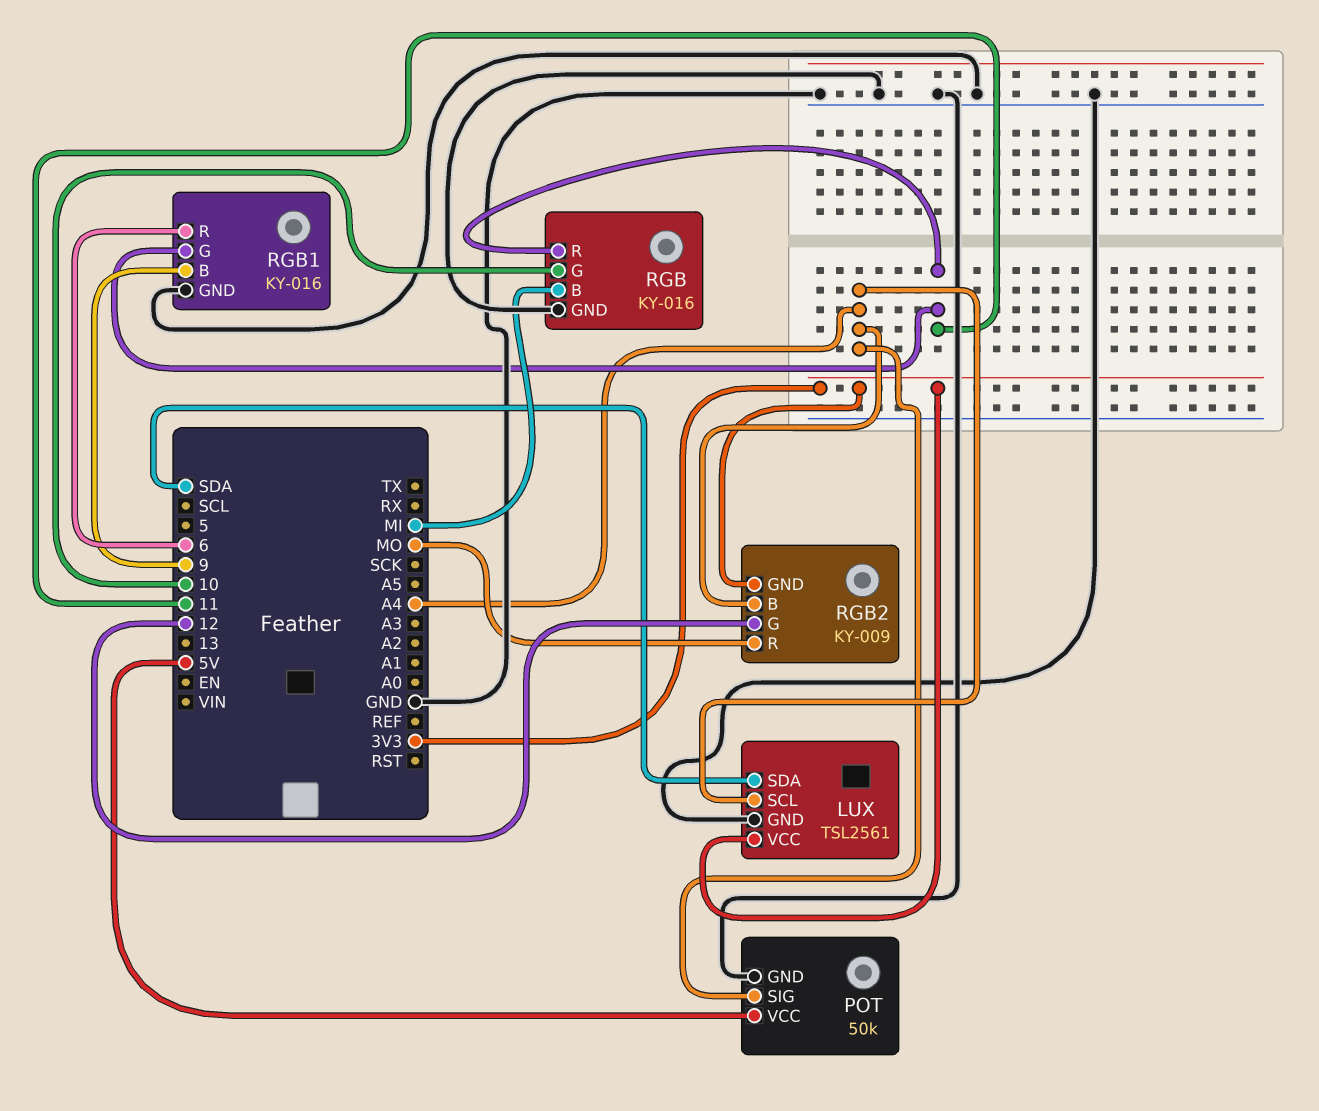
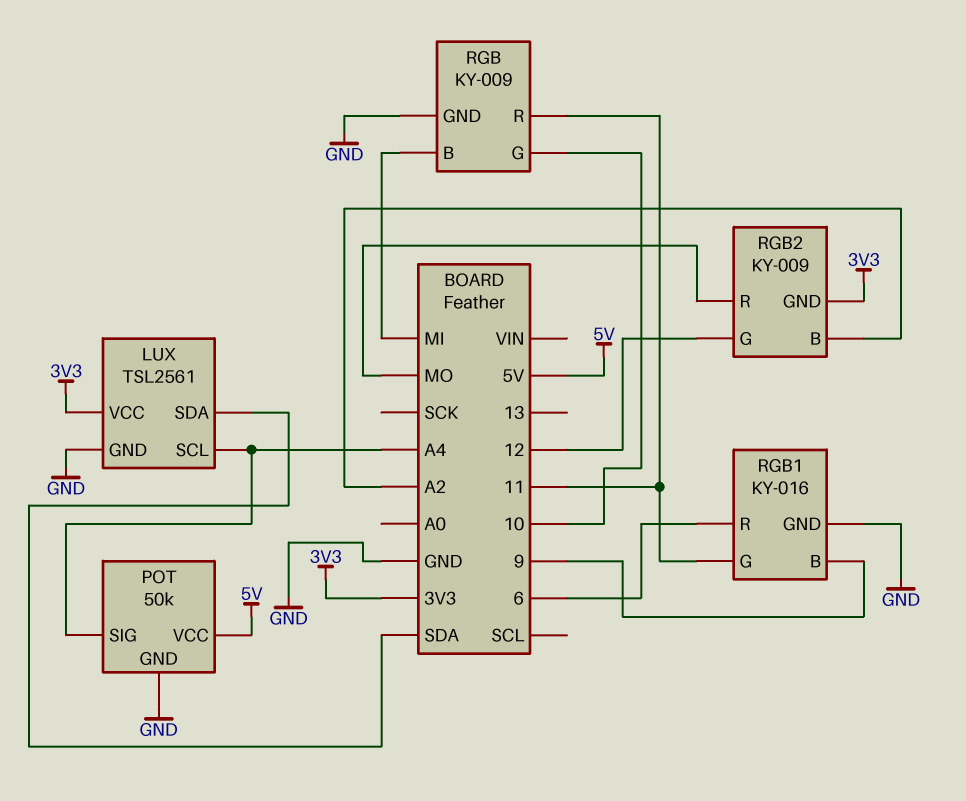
RGB: KY-016 -> KY-009
RGB2 pin B: A4 -> A2

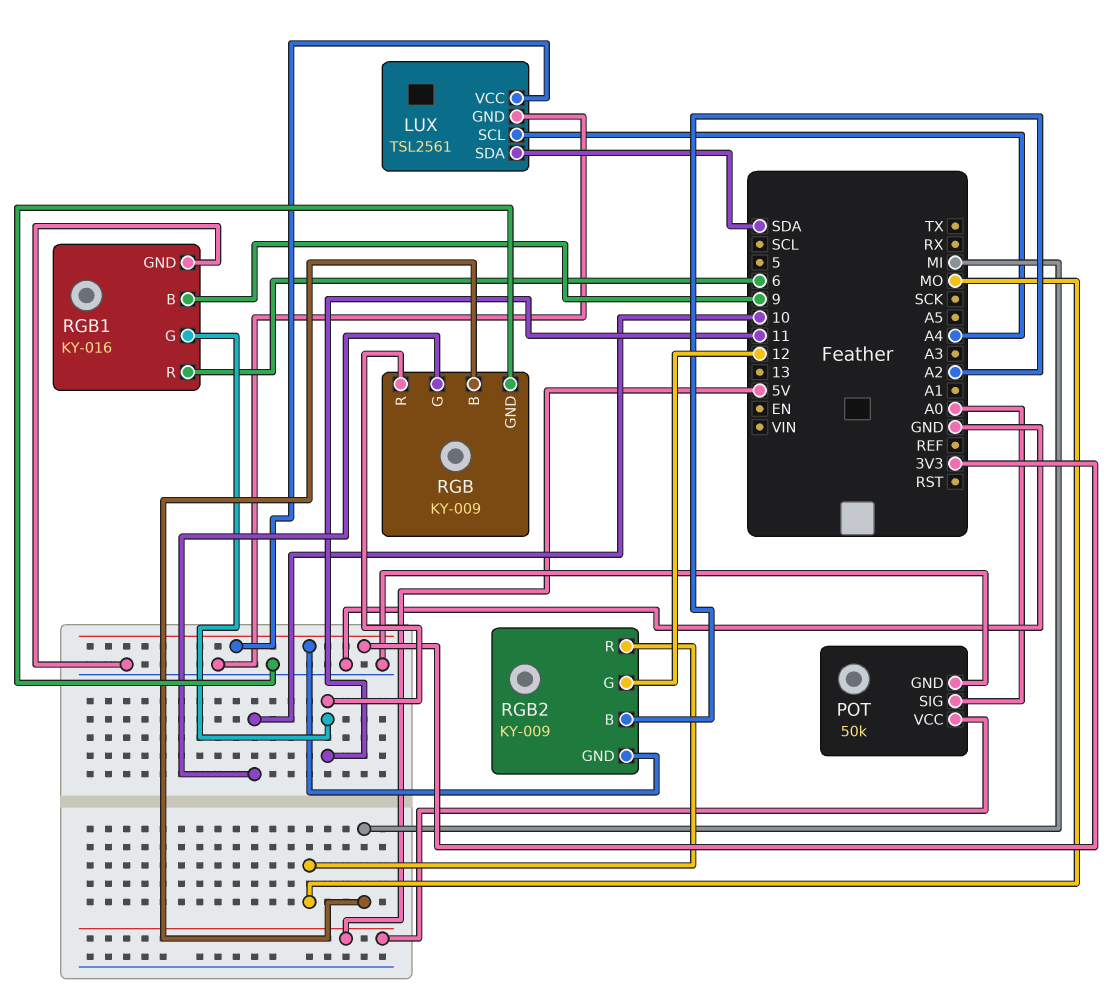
POT pin SIG: A4 -> A0

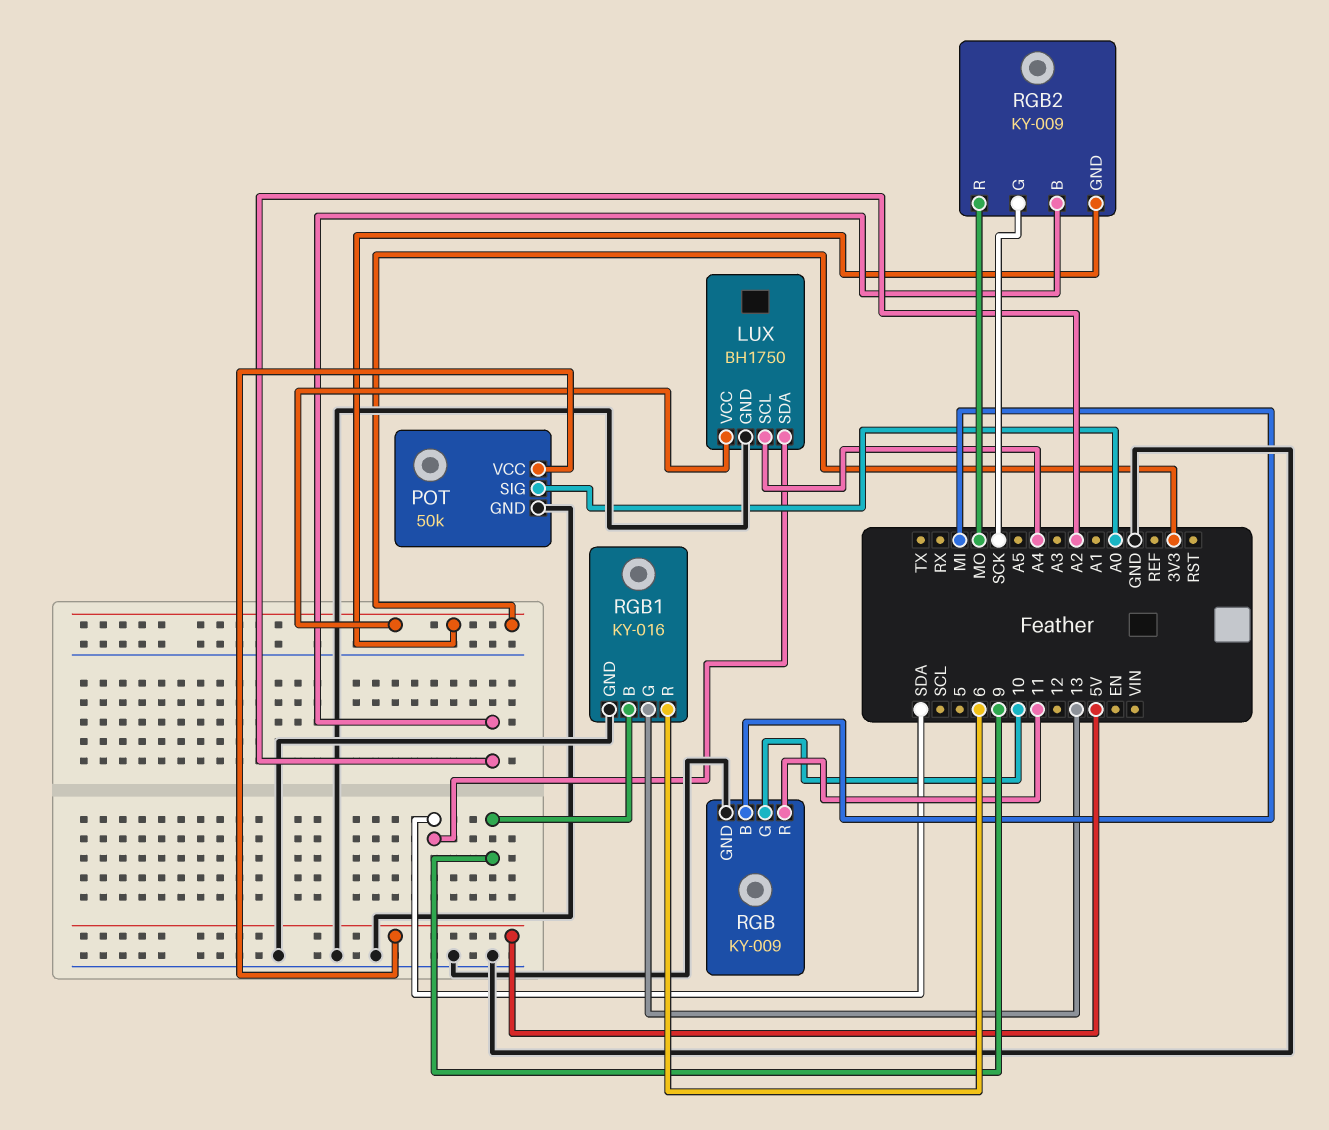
LUX: TSL2561 -> BH1750
RGB1 pin G: 11 -> 13
RGB2 pin G: 12 -> SCK

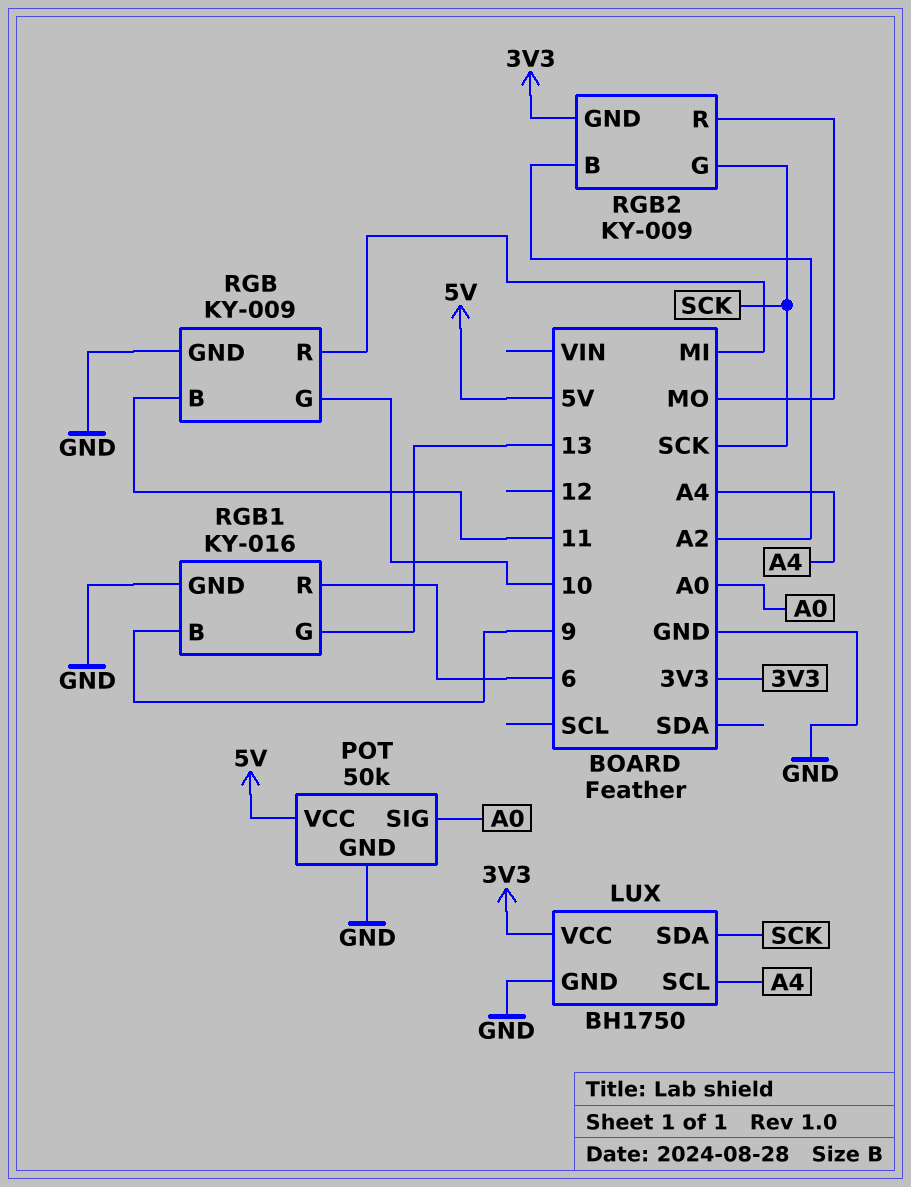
LUX pin SDA: SDA -> SCK
RGB pin B: MI -> 11
RGB pin R: 11 -> MI

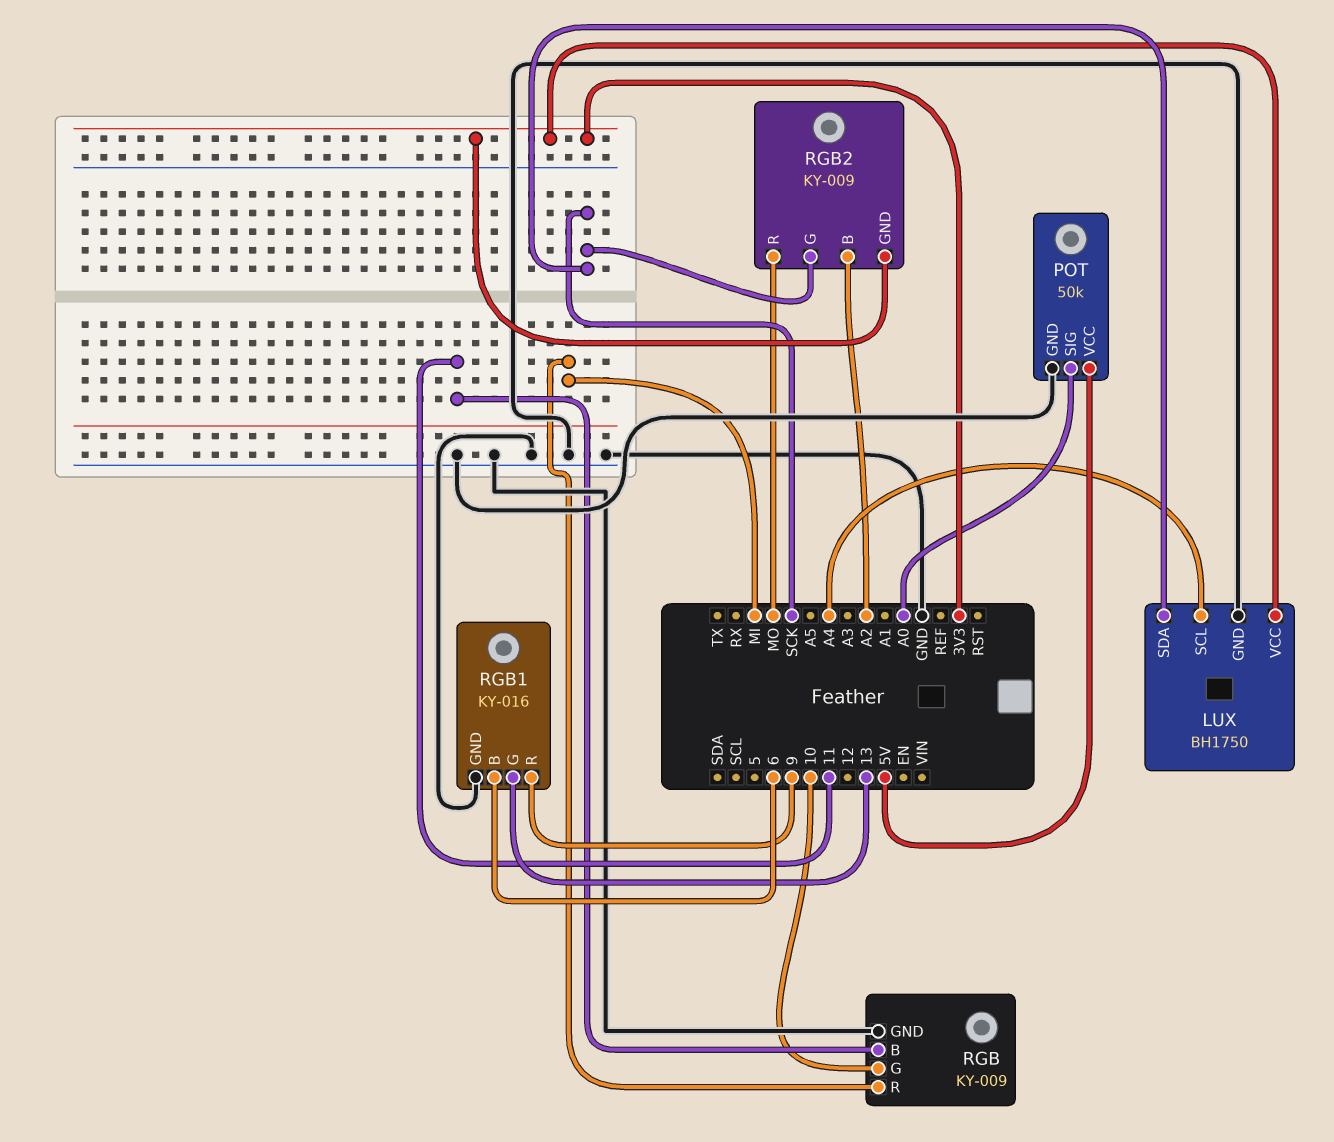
RGB1 pin B: 9 -> 6
RGB1 pin R: 6 -> 9

